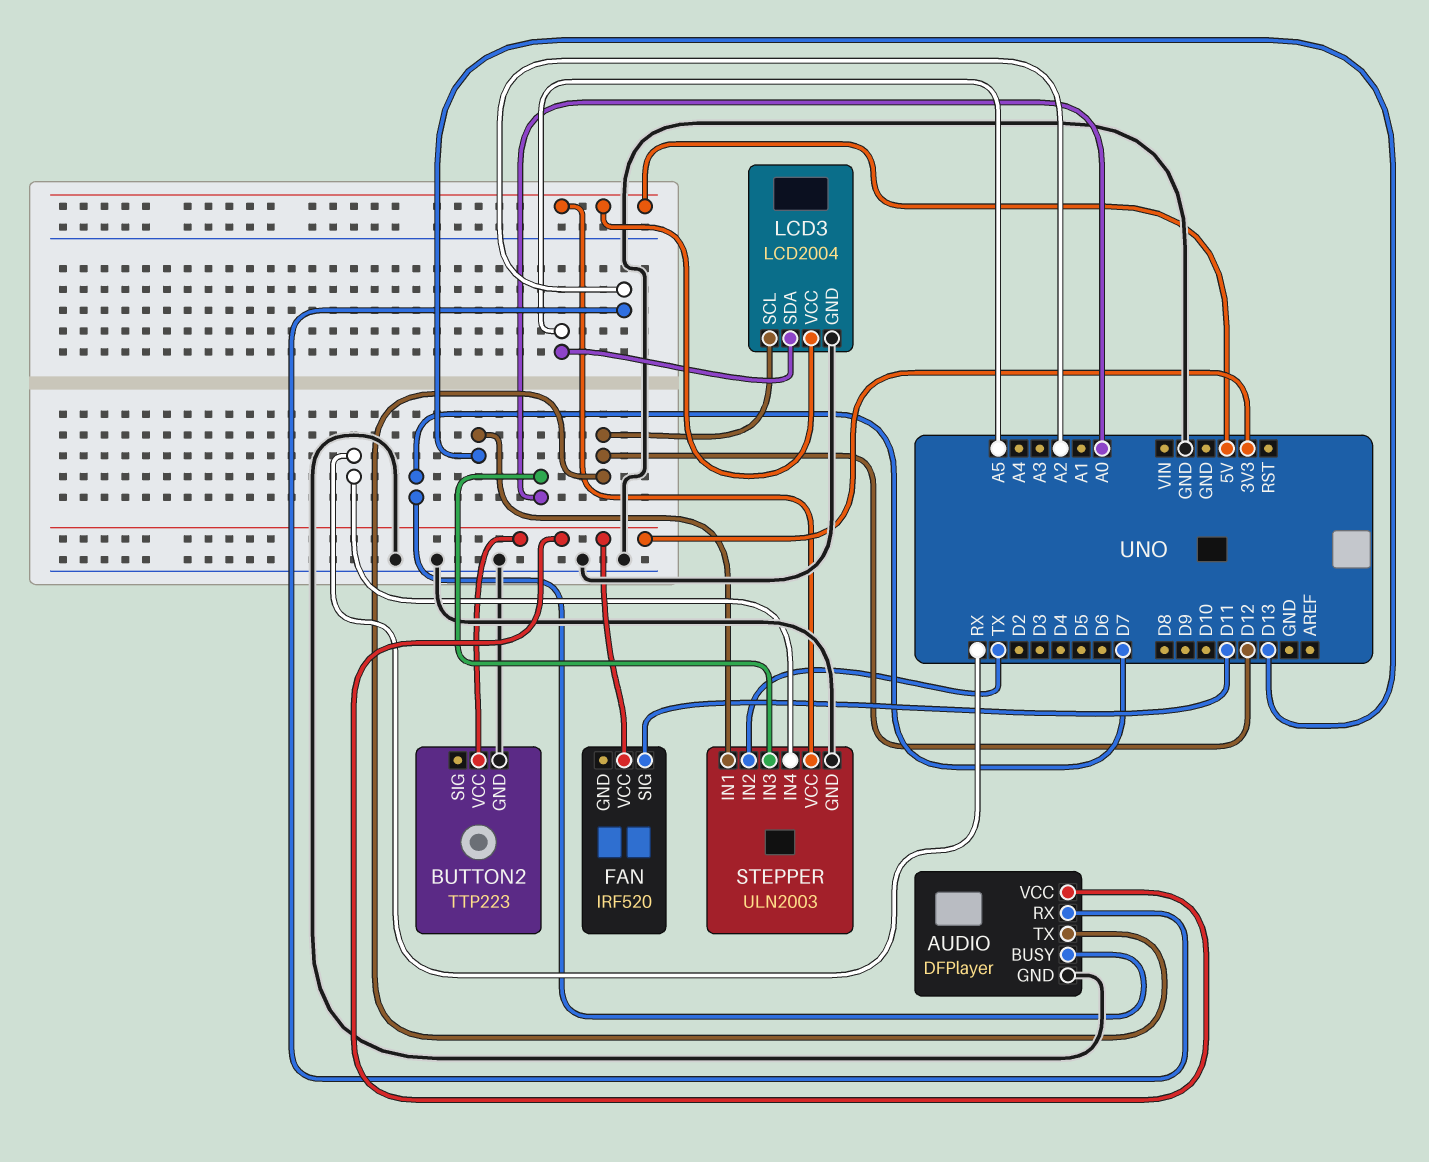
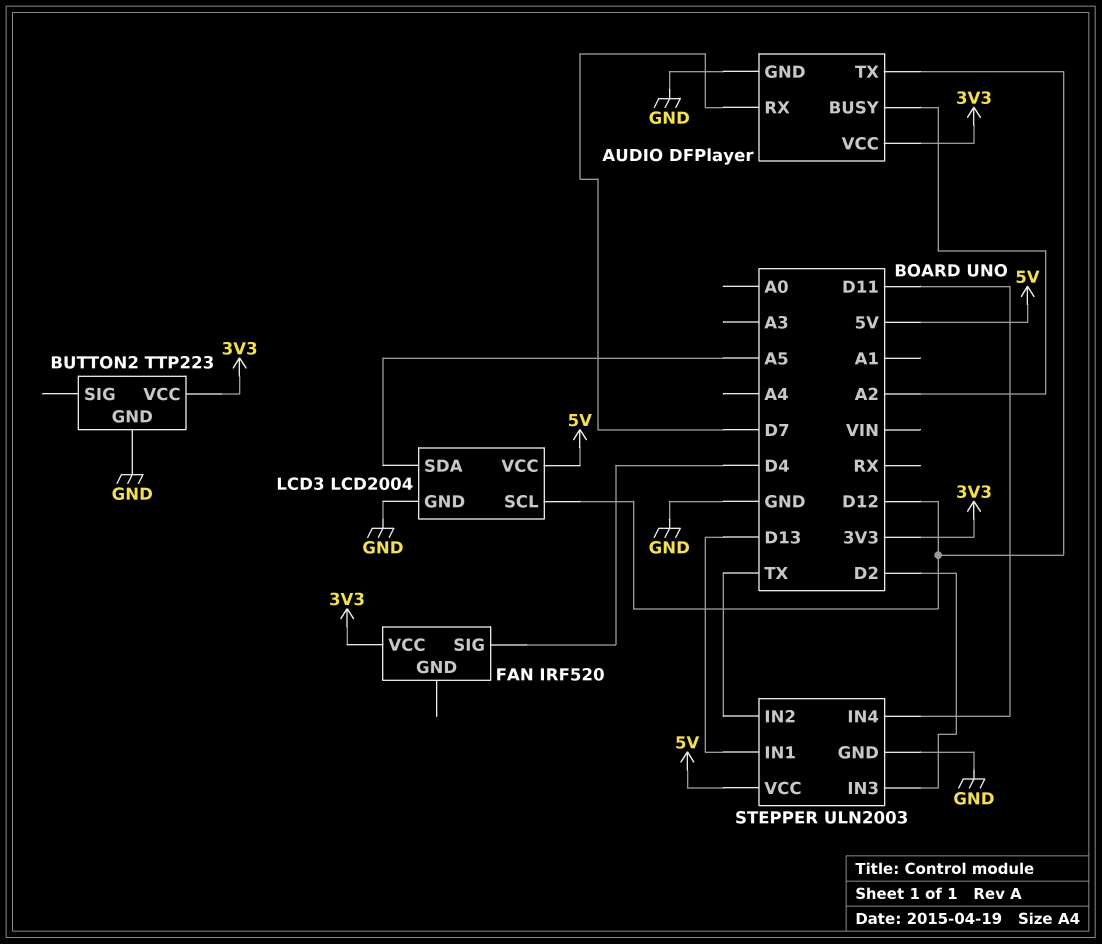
AUDIO pin BUSY: D7 -> A2
AUDIO pin RX: A2 -> D7
FAN pin SIG: D11 -> D4
STEPPER pin IN3: A0 -> D2
STEPPER pin IN4: RX -> D11

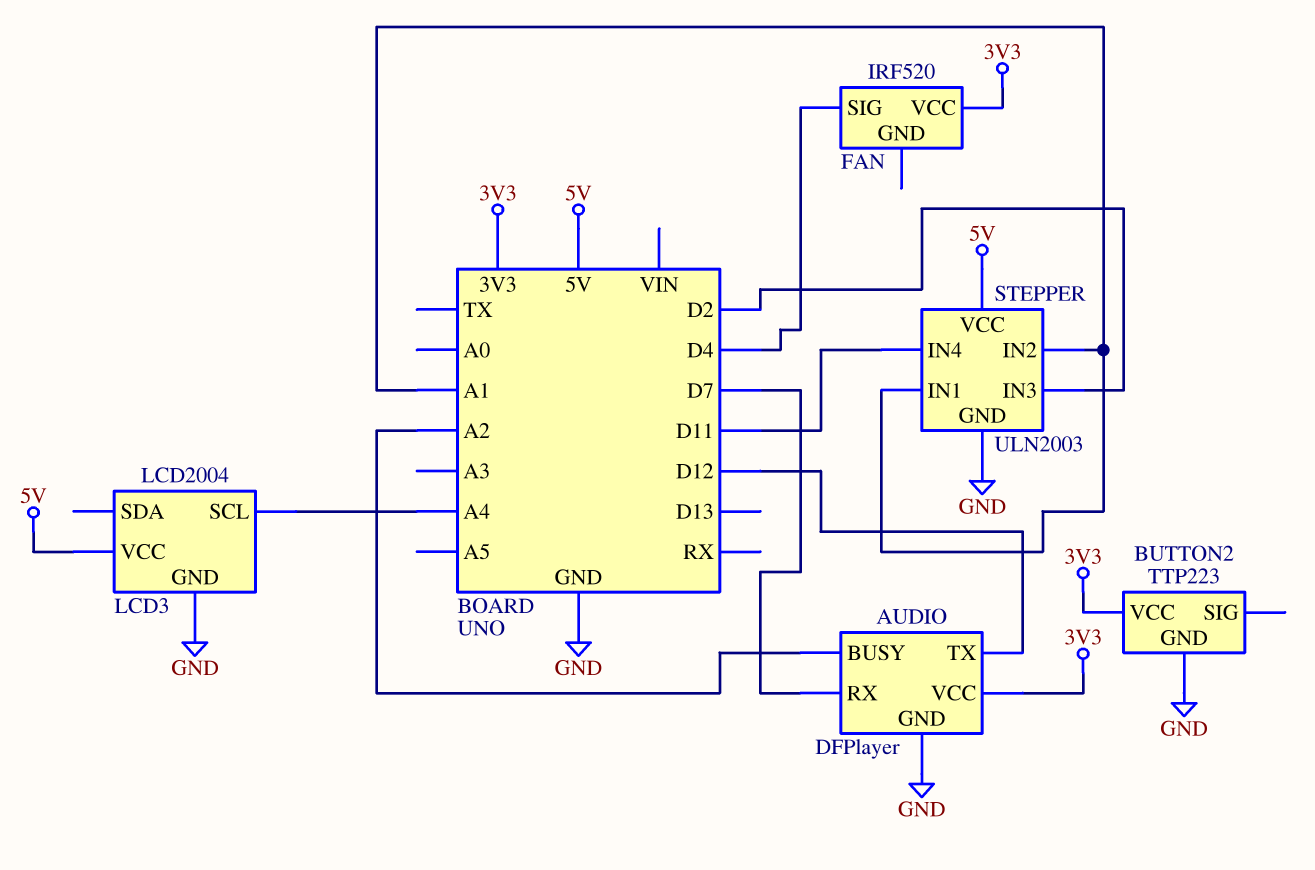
LCD3 pin SCL: D12 -> A4
LCD3 pin SDA: A5 -> none
STEPPER pin IN1: D13 -> A1
STEPPER pin IN2: TX -> A1

